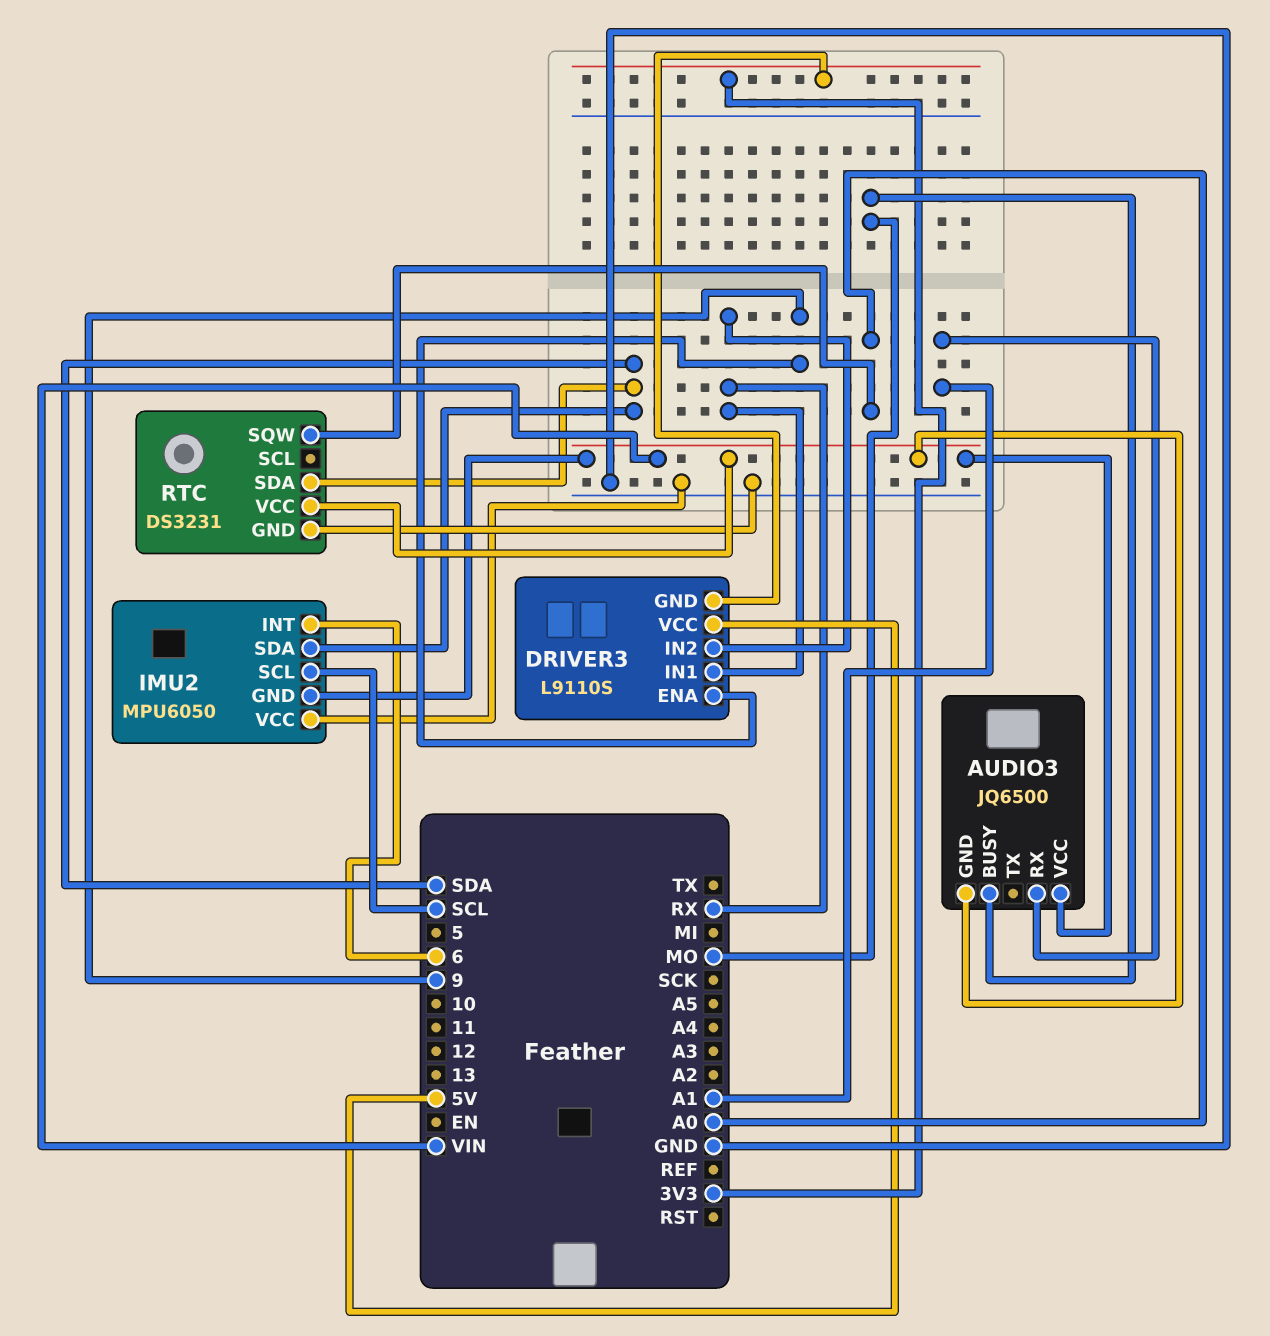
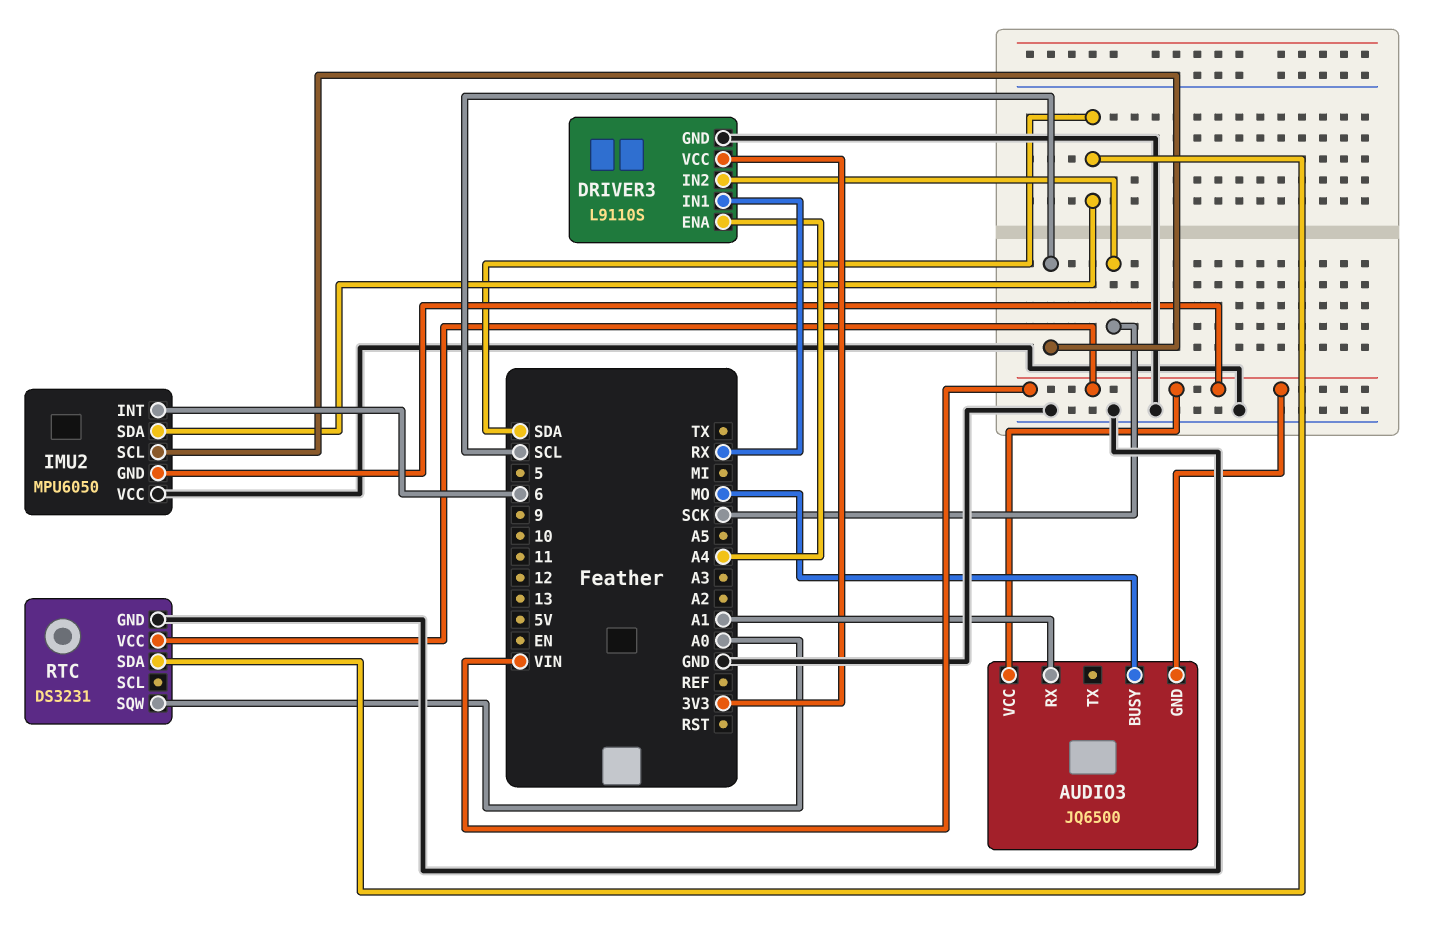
DRIVER3 pin ENA: 9 -> A4
DRIVER3 pin GND: 3V3 -> GND
DRIVER3 pin IN2: RX -> SCK
DRIVER3 pin VCC: 5V -> 3V3

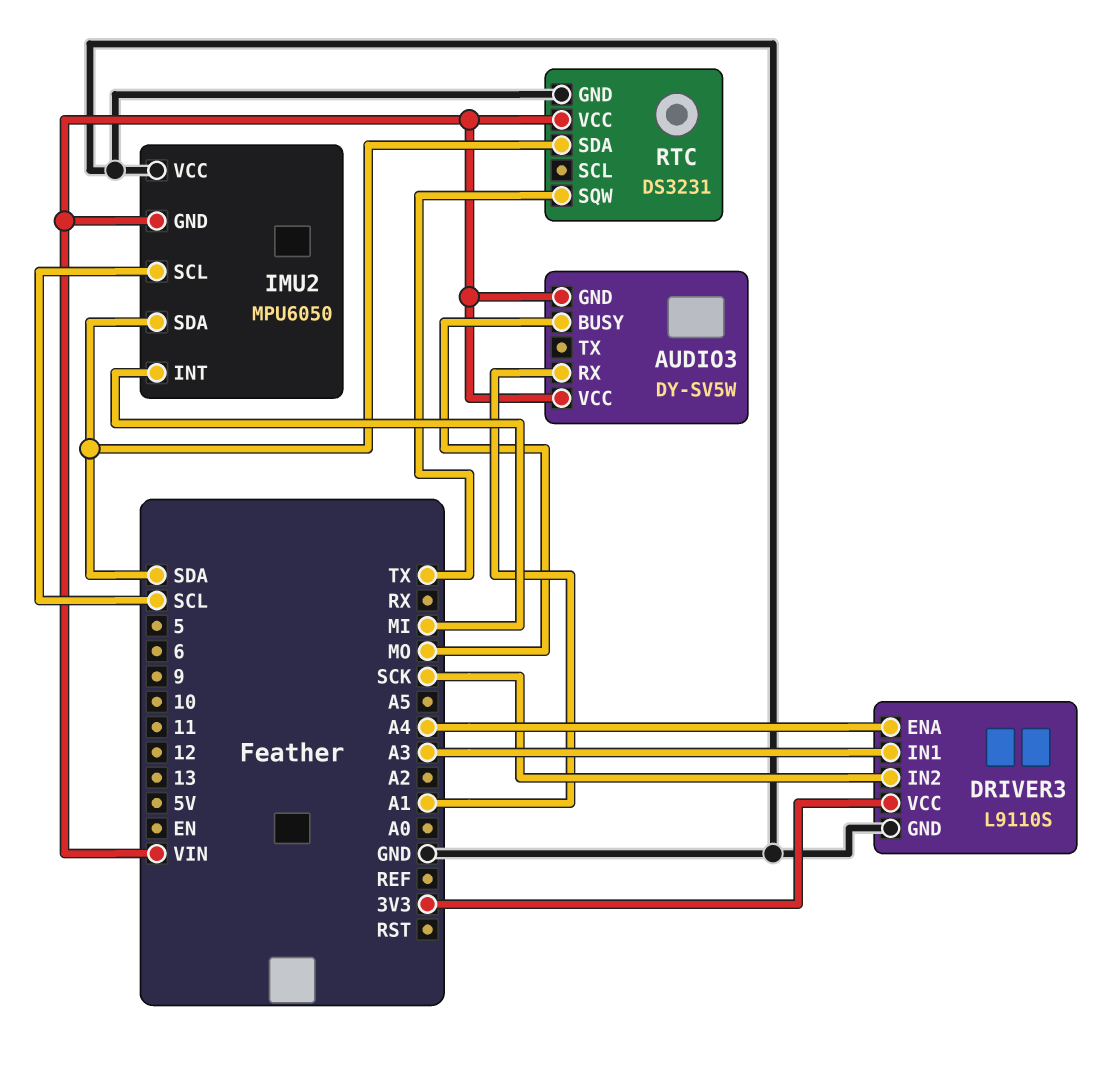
AUDIO3: JQ6500 -> DY-SV5W
DRIVER3 pin IN1: RX -> A3
IMU2 pin INT: 6 -> MI
RTC pin SQW: A0 -> TX

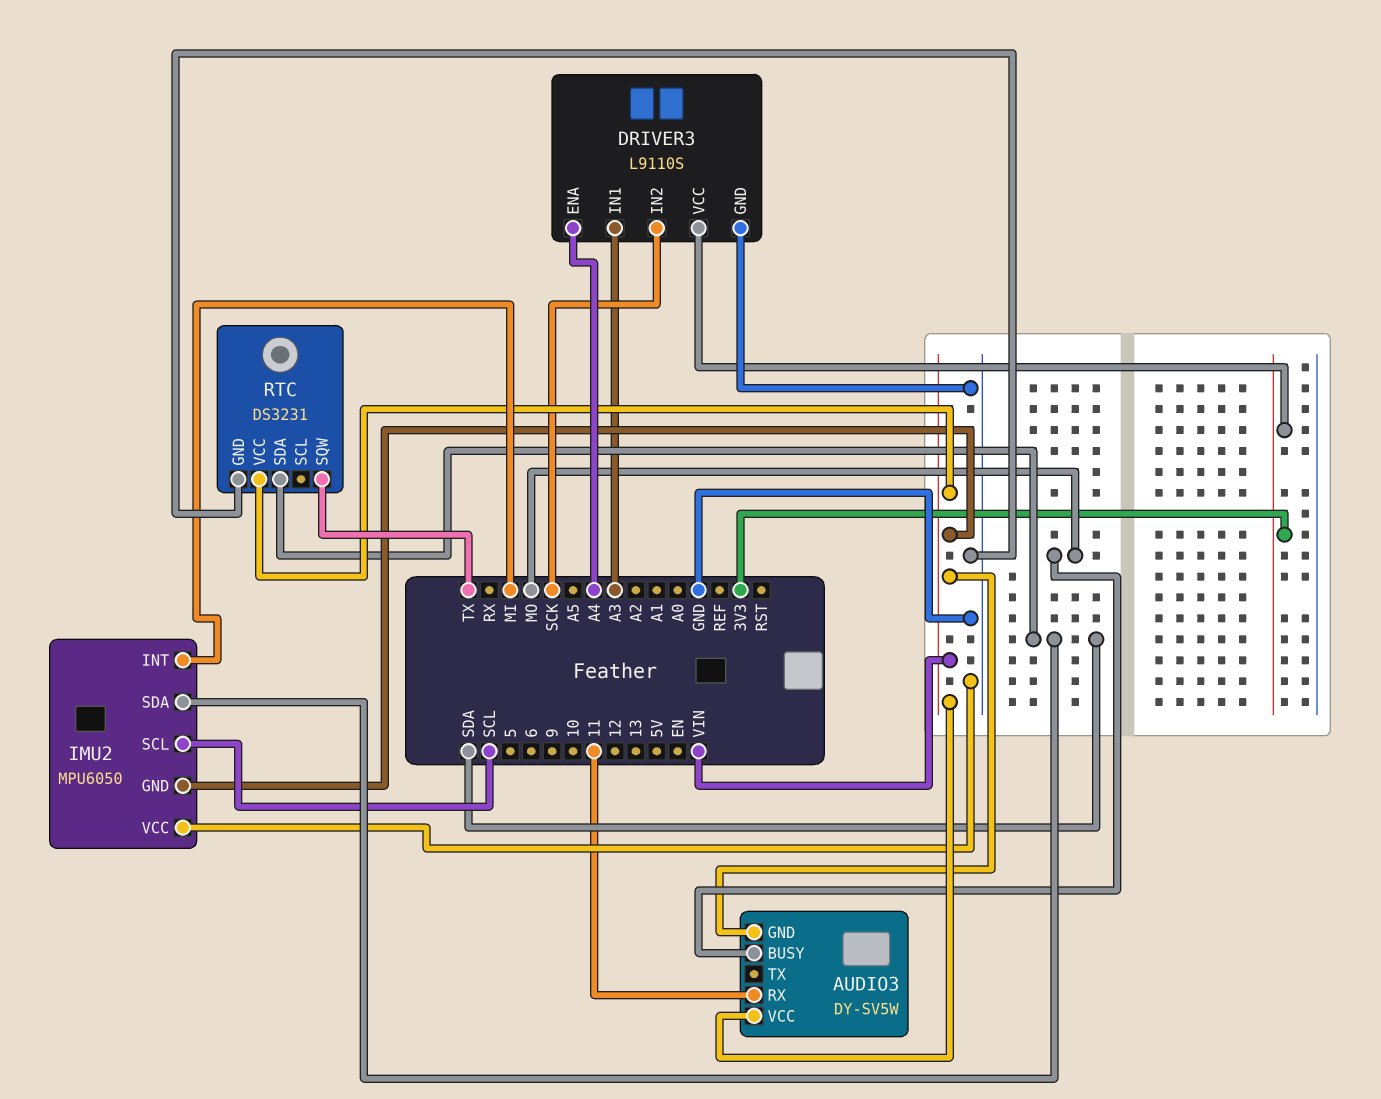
AUDIO3 pin RX: A1 -> 11

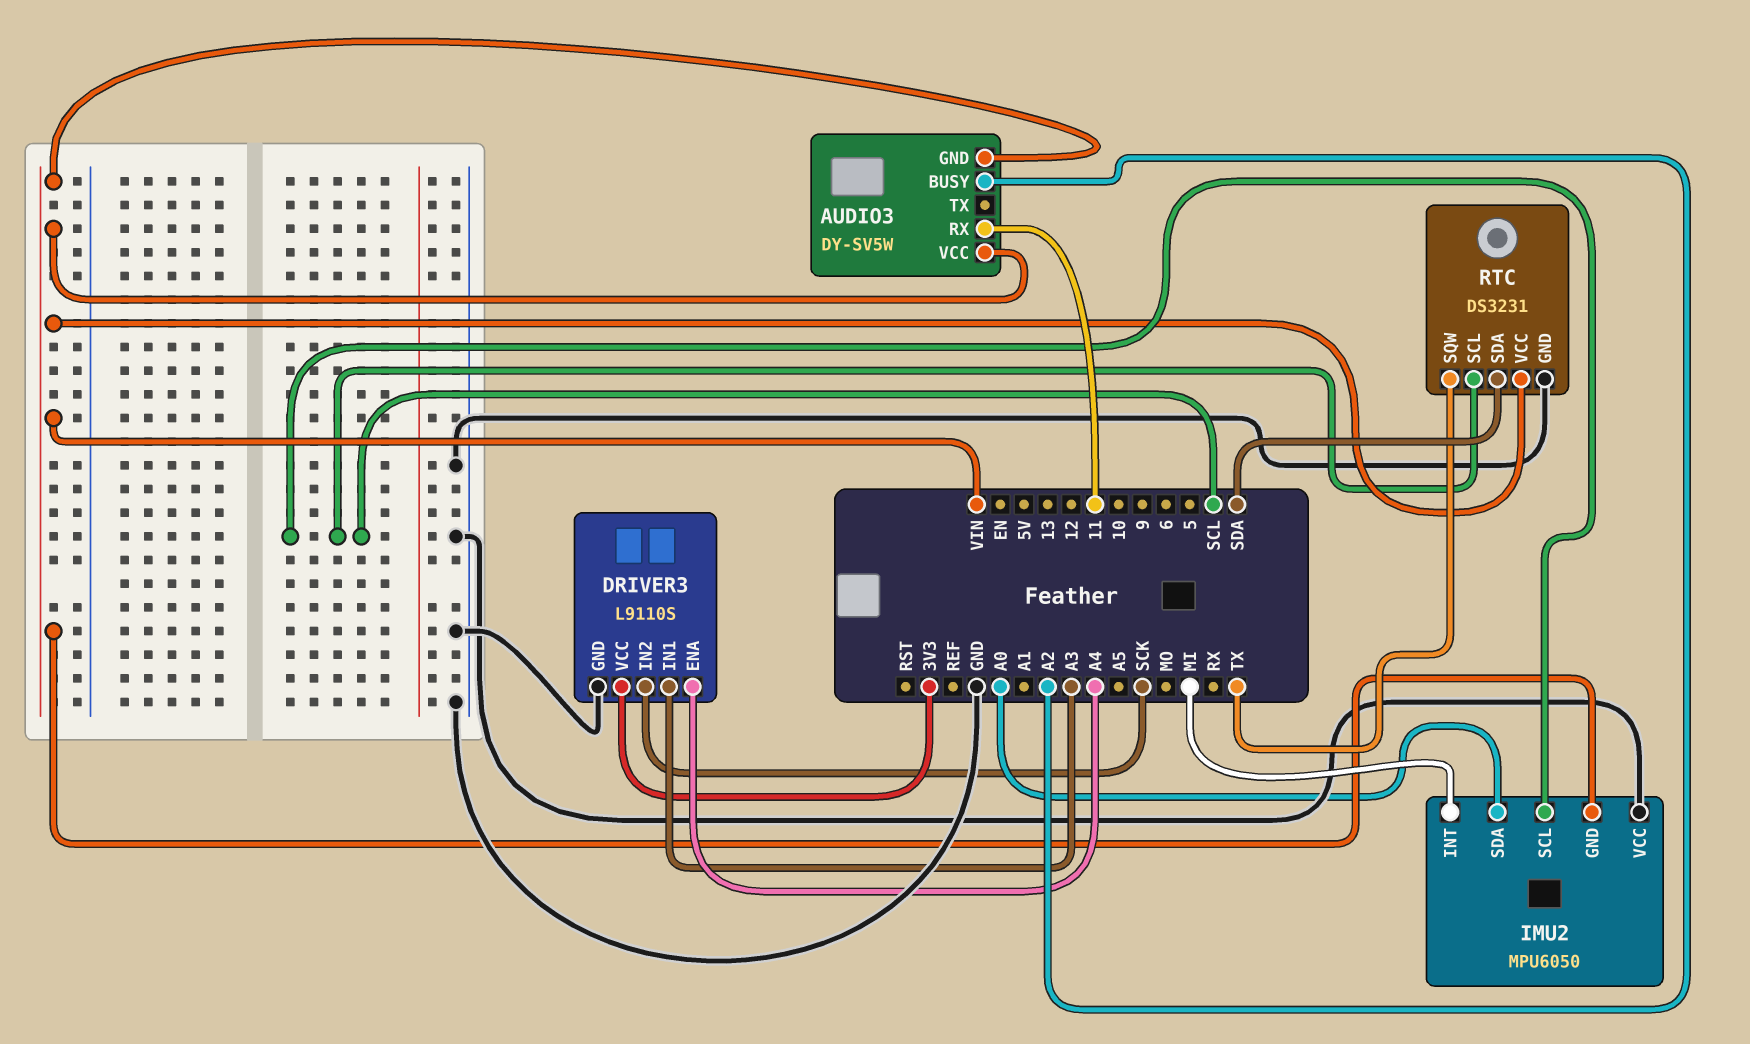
AUDIO3 pin BUSY: MO -> A2
IMU2 pin SDA: SDA -> A0
RTC pin SCL: none -> SCL

